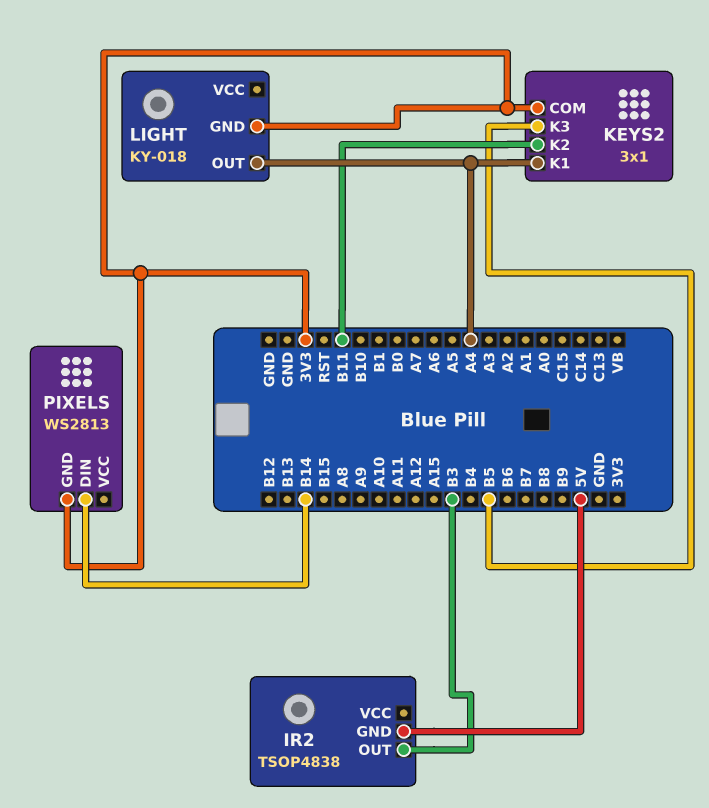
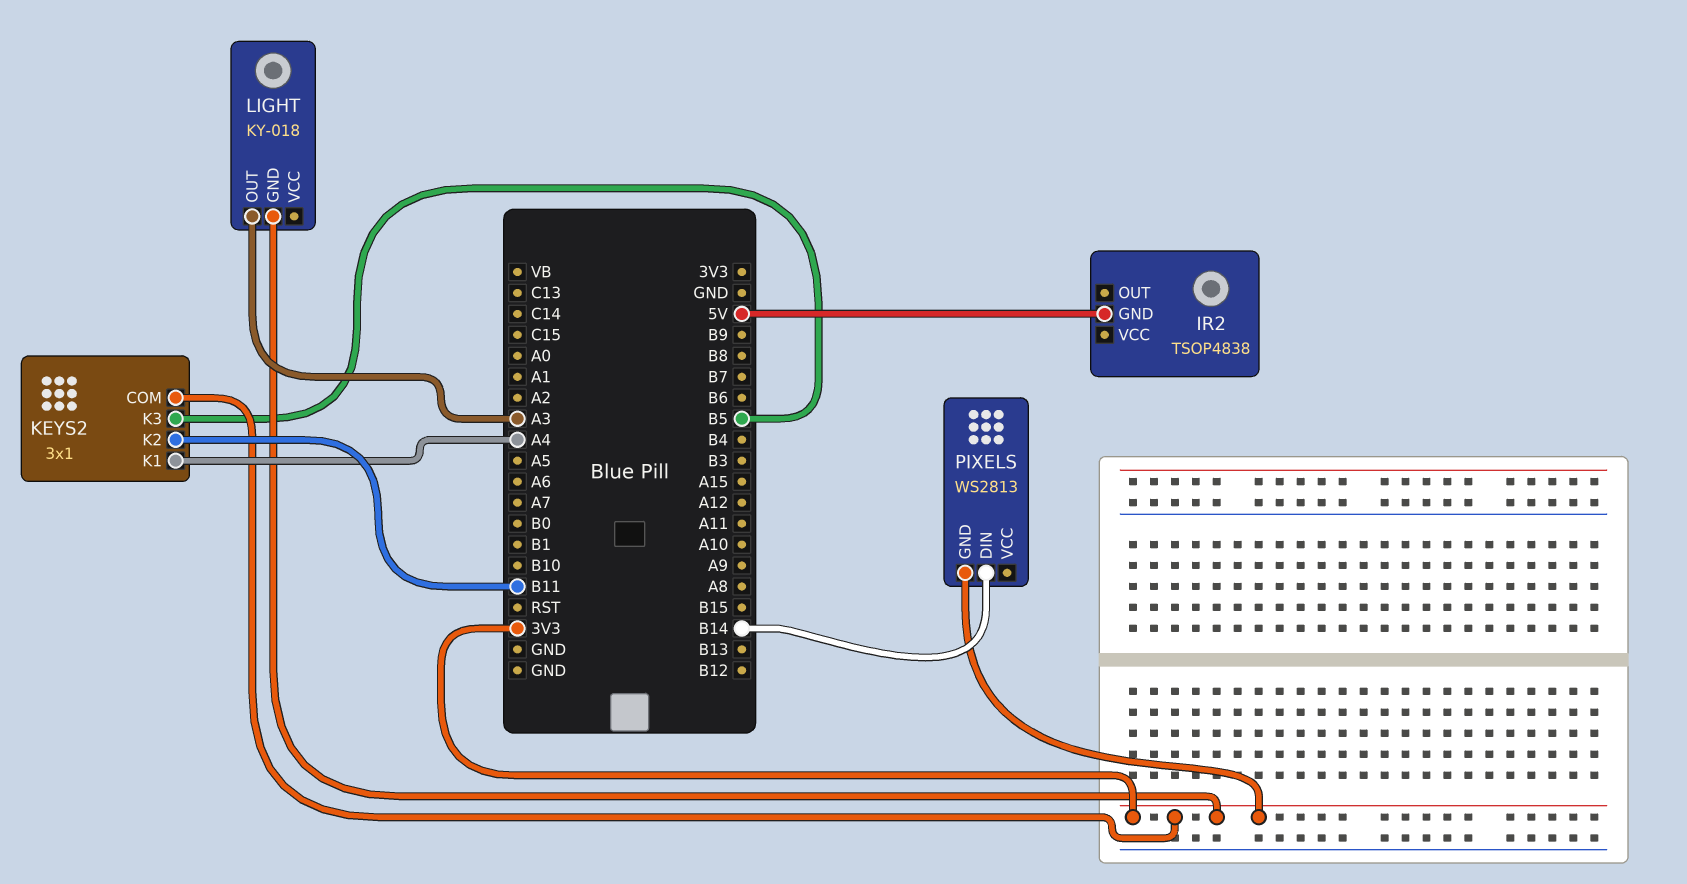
IR2 pin OUT: B3 -> none
LIGHT pin OUT: A4 -> A3

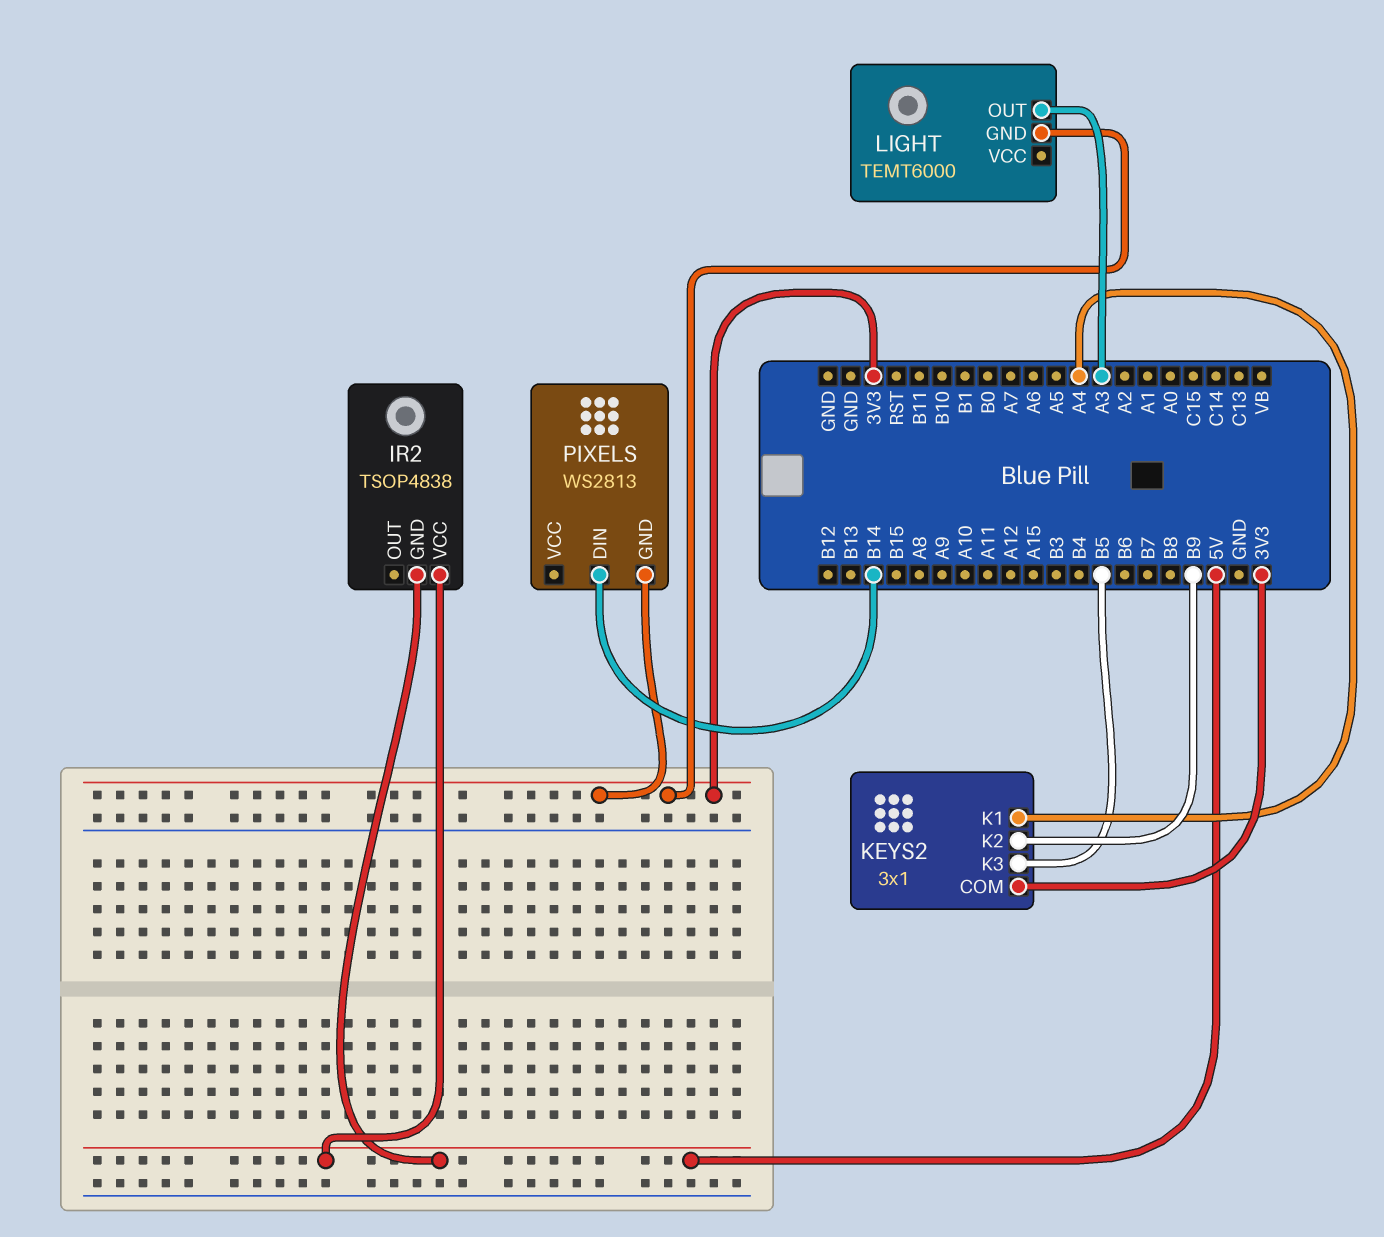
IR2 pin VCC: none -> 5V
KEYS2 pin K2: B11 -> B9
LIGHT: KY-018 -> TEMT6000

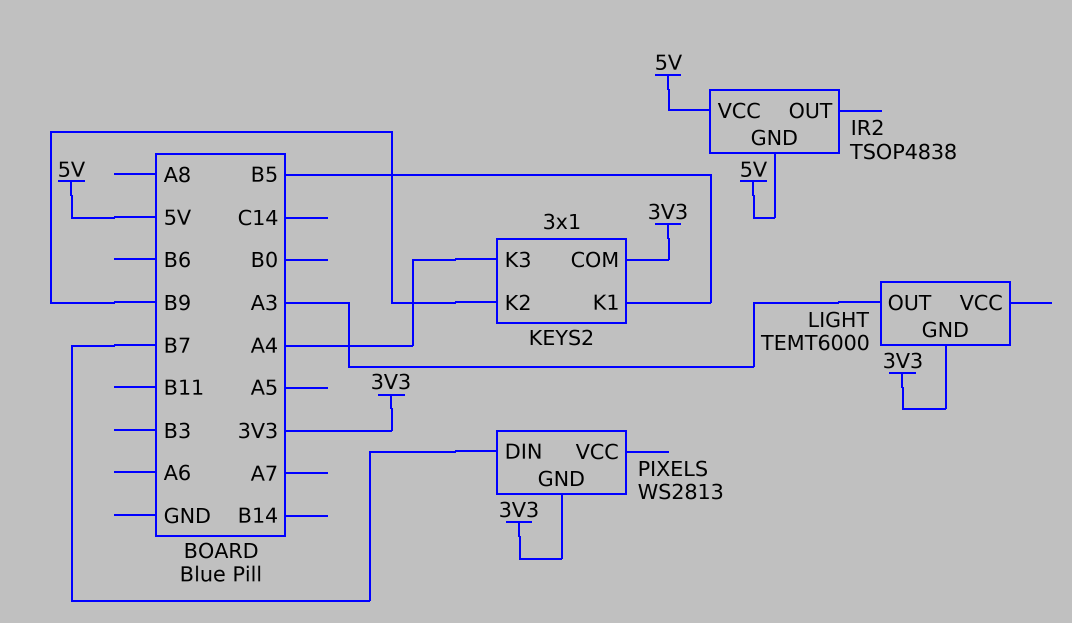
KEYS2 pin K1: A4 -> B5
KEYS2 pin K3: B5 -> A4
PIXELS pin DIN: B14 -> B7

